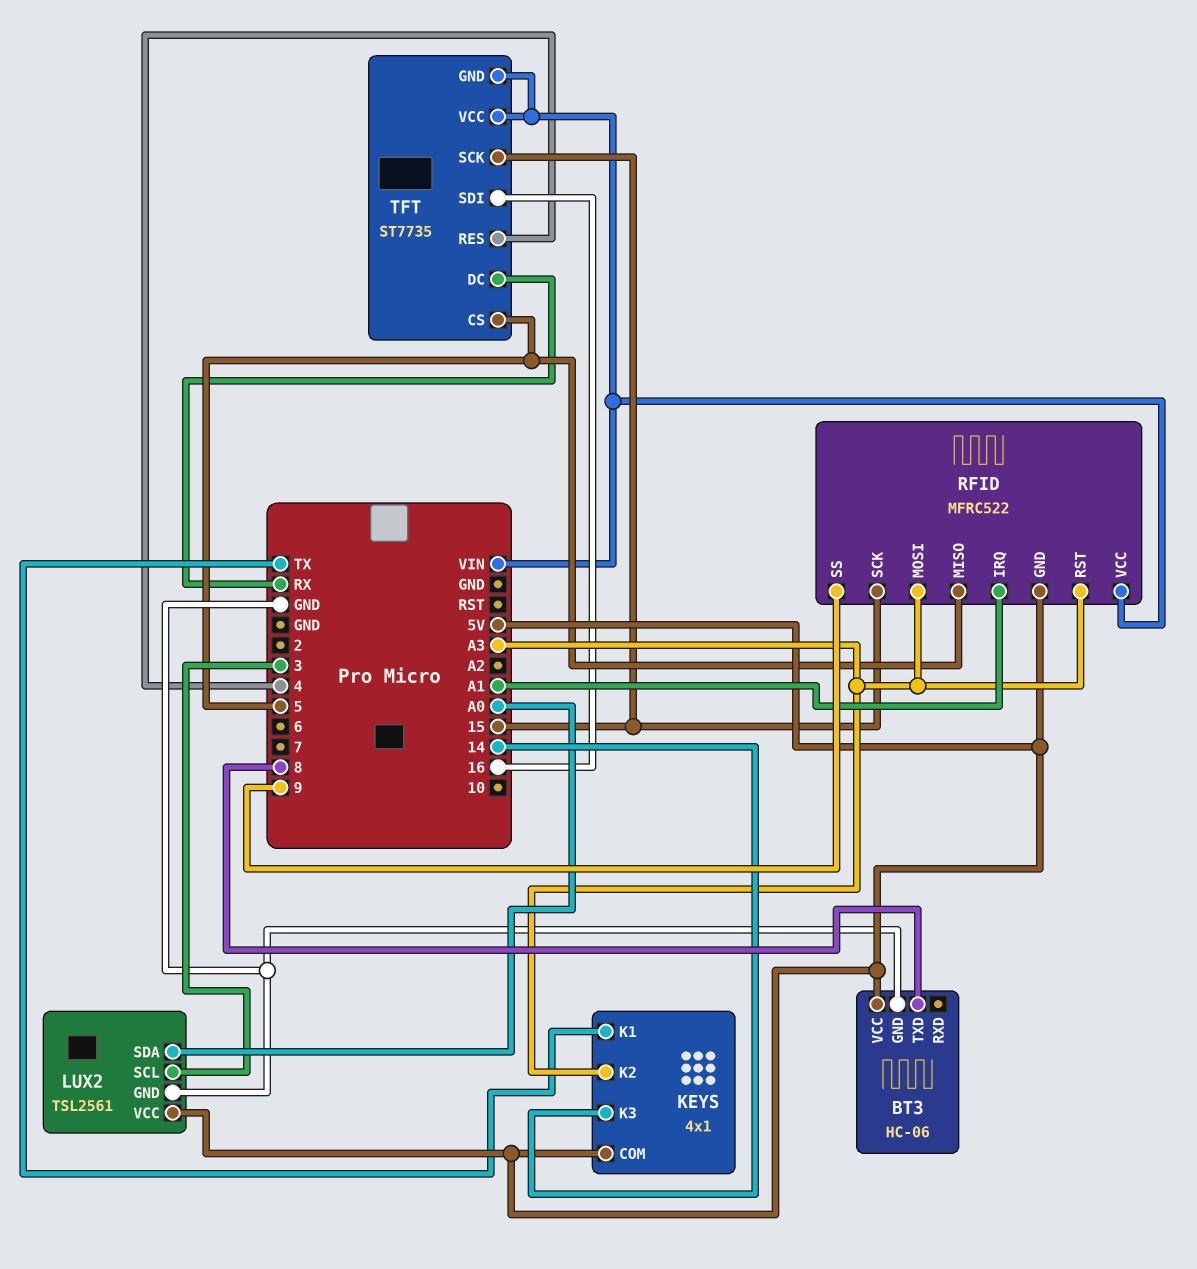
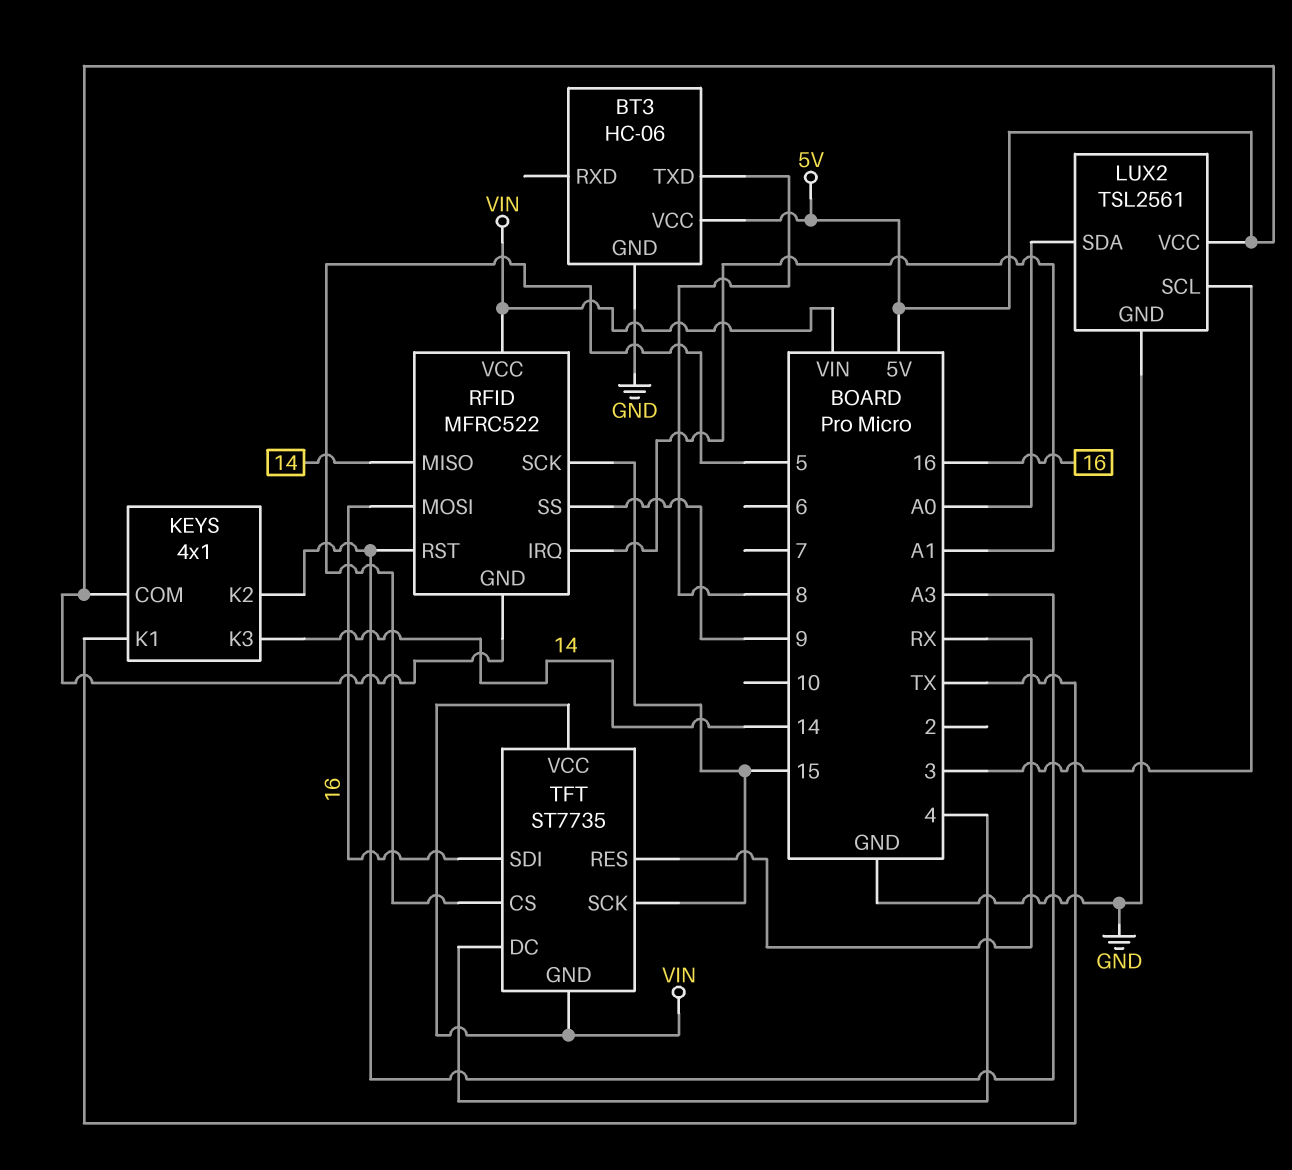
RFID pin MISO: 5 -> 14
RFID pin MOSI: A3 -> 16
TFT pin DC: RX -> 4
TFT pin RES: 4 -> RX

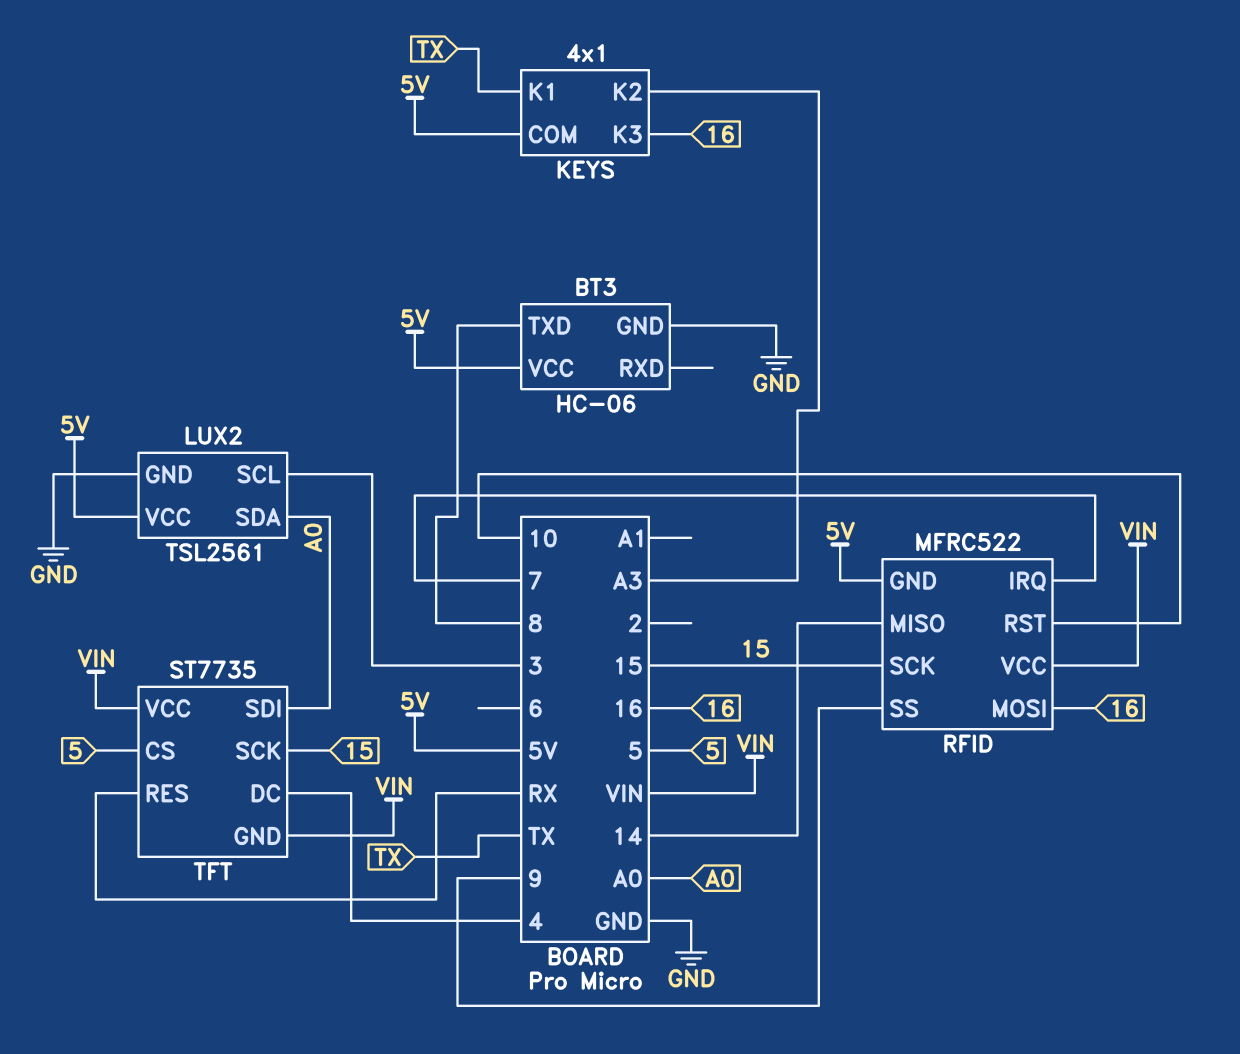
KEYS pin K3: 14 -> 16
RFID pin IRQ: A1 -> 7
RFID pin RST: A3 -> 10
TFT pin SDI: 16 -> A0

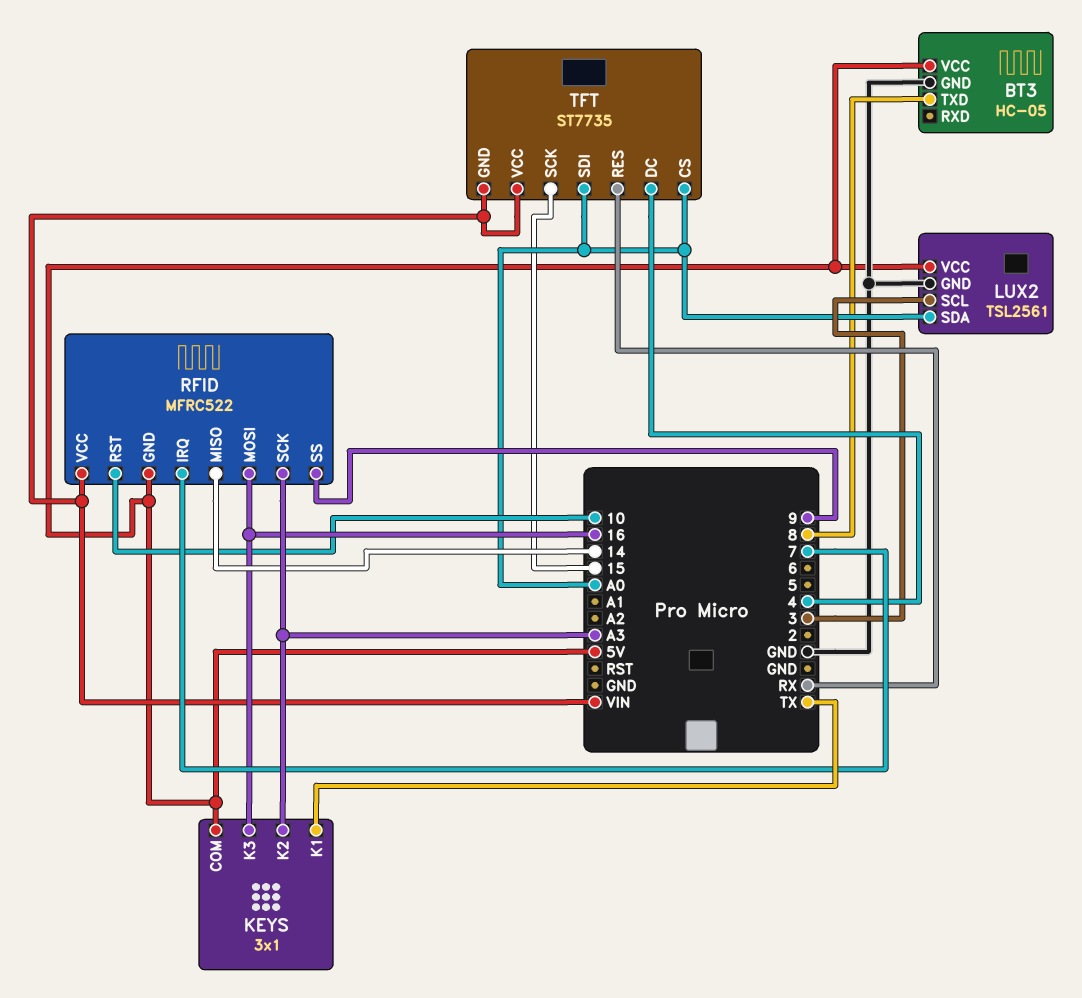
BT3: HC-06 -> HC-05
KEYS: 4x1 -> 3x1
RFID pin SCK: 15 -> A3
TFT pin CS: 5 -> A0

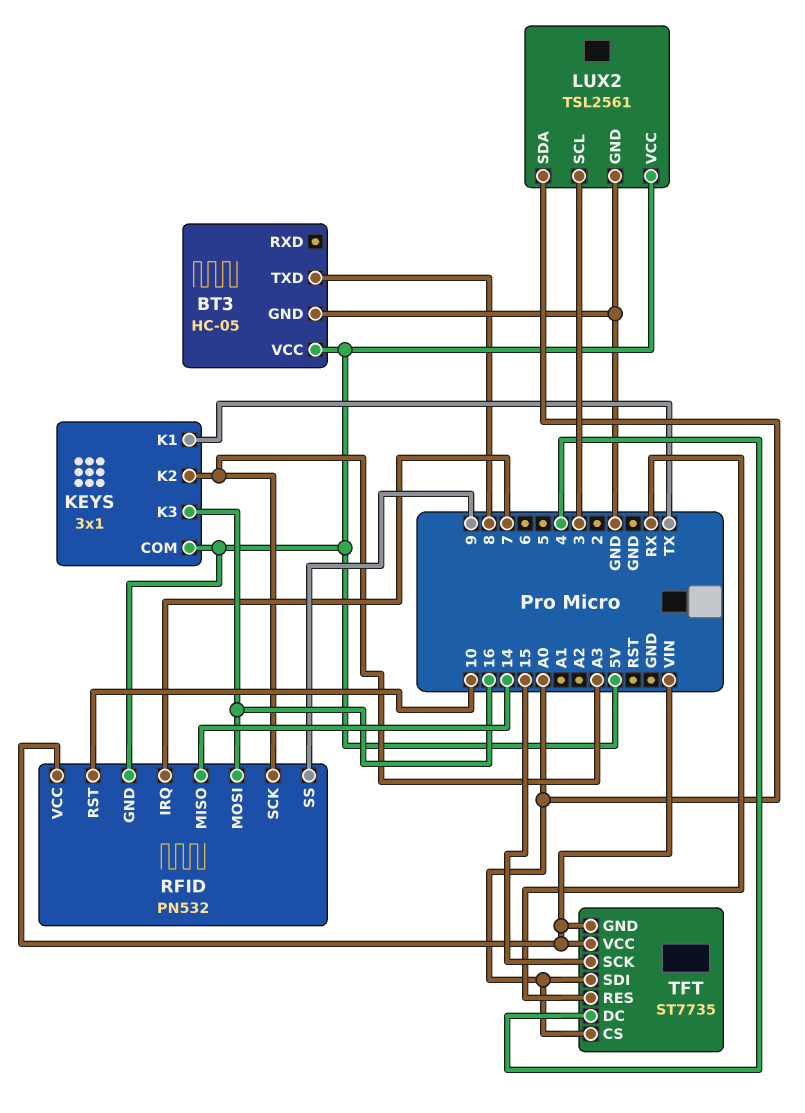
RFID: MFRC522 -> PN532

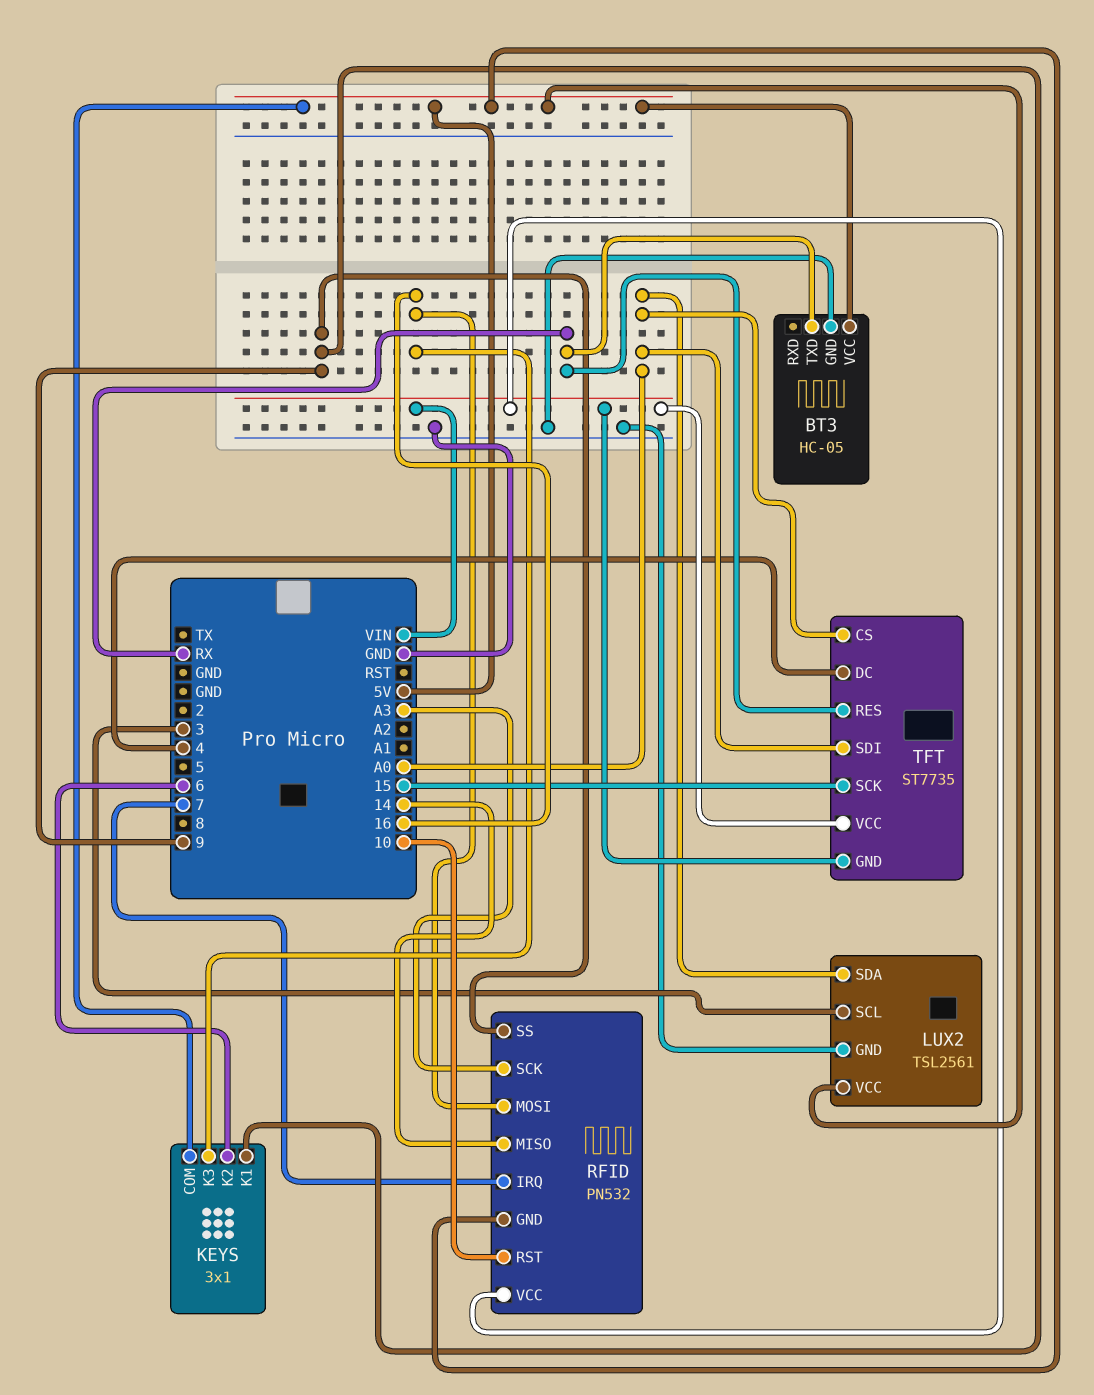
BT3 pin TXD: 8 -> RX
KEYS pin K1: TX -> 9
KEYS pin K2: A3 -> 6

